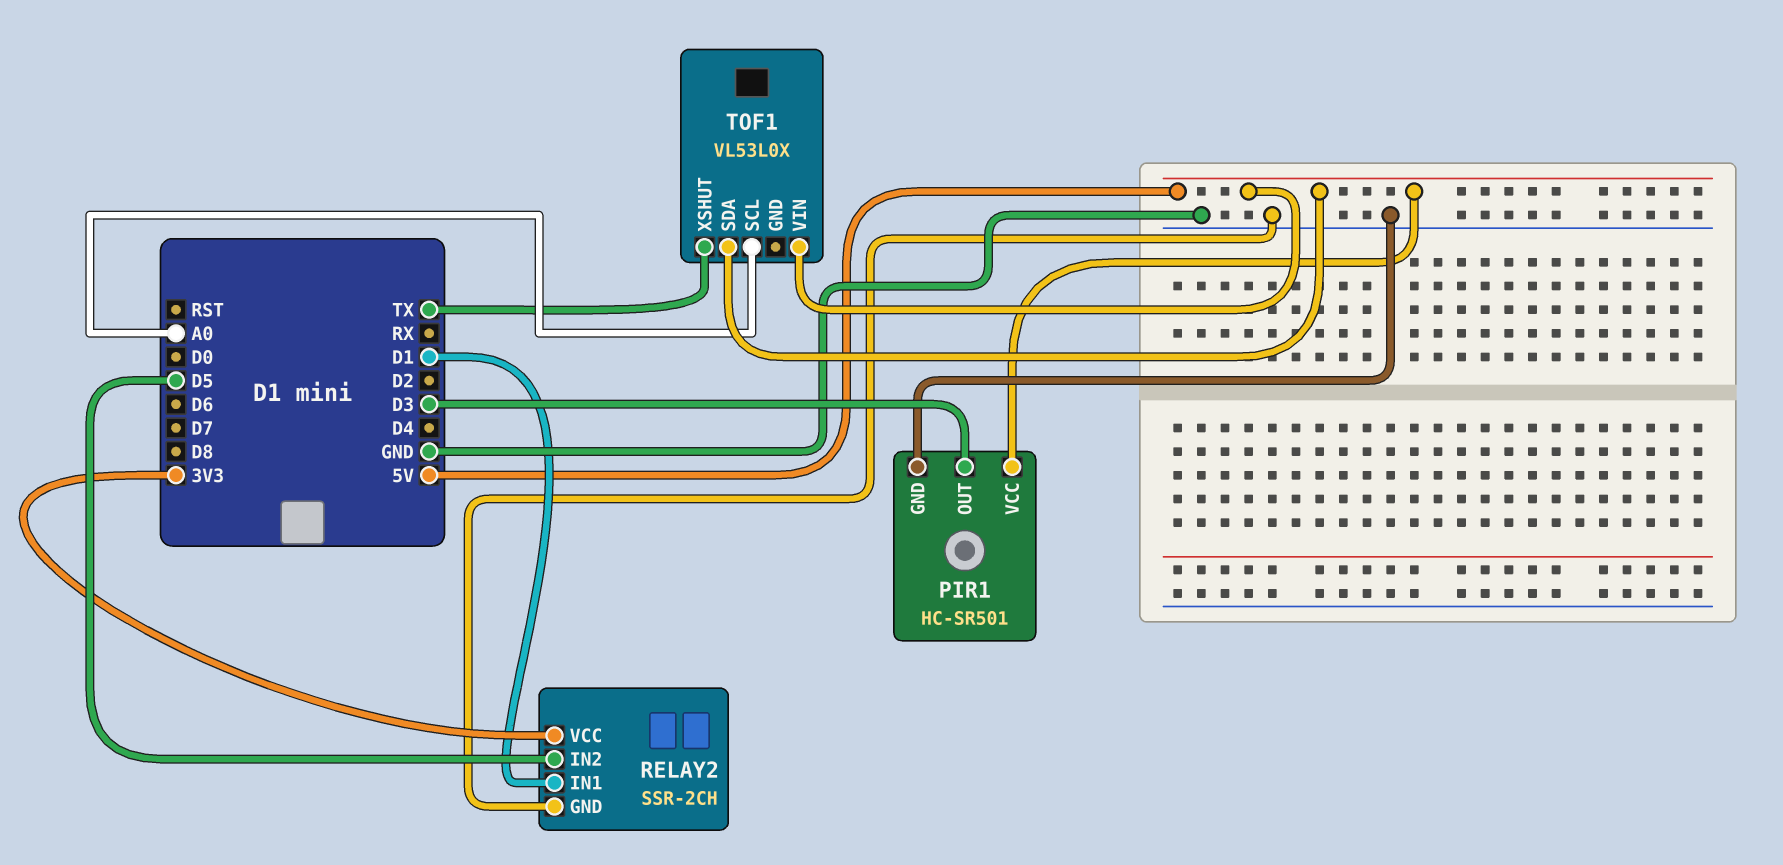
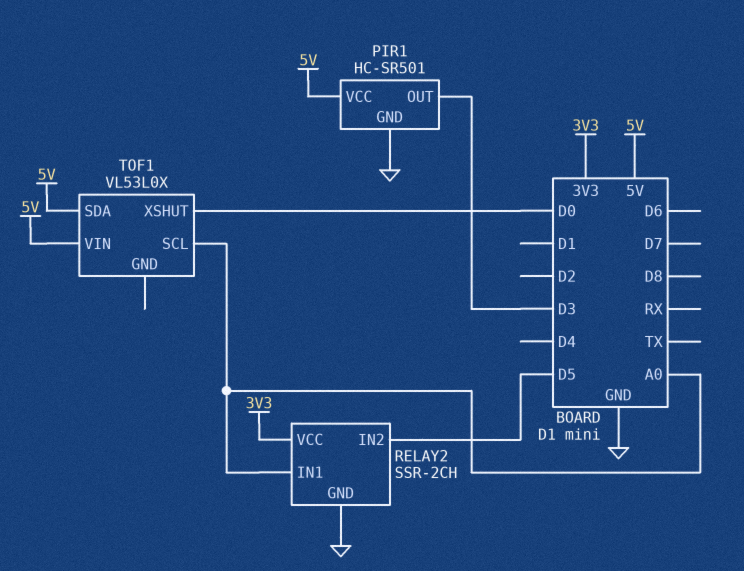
RELAY2 pin IN1: D1 -> A0
TOF1 pin XSHUT: TX -> D0

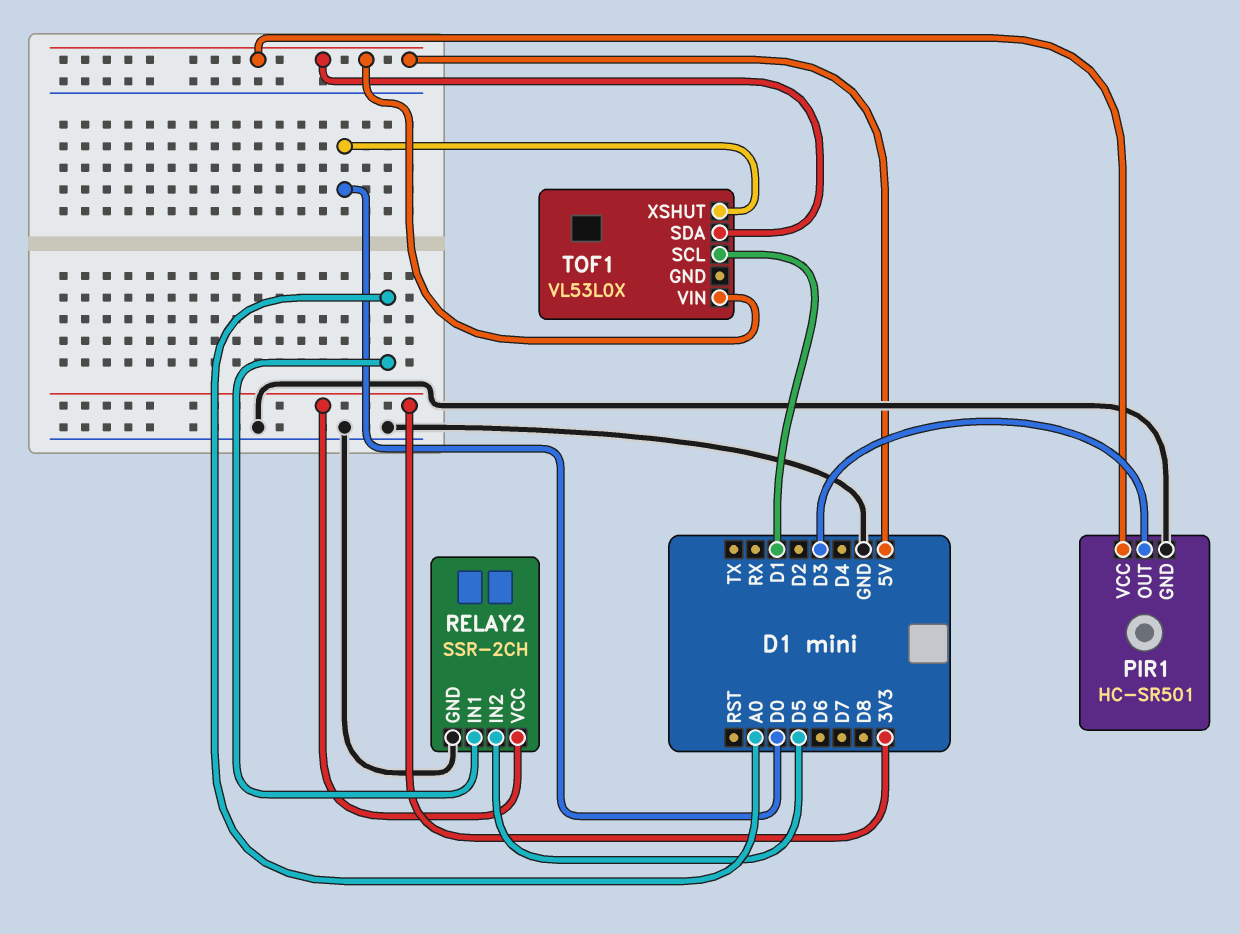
TOF1 pin SCL: A0 -> D1

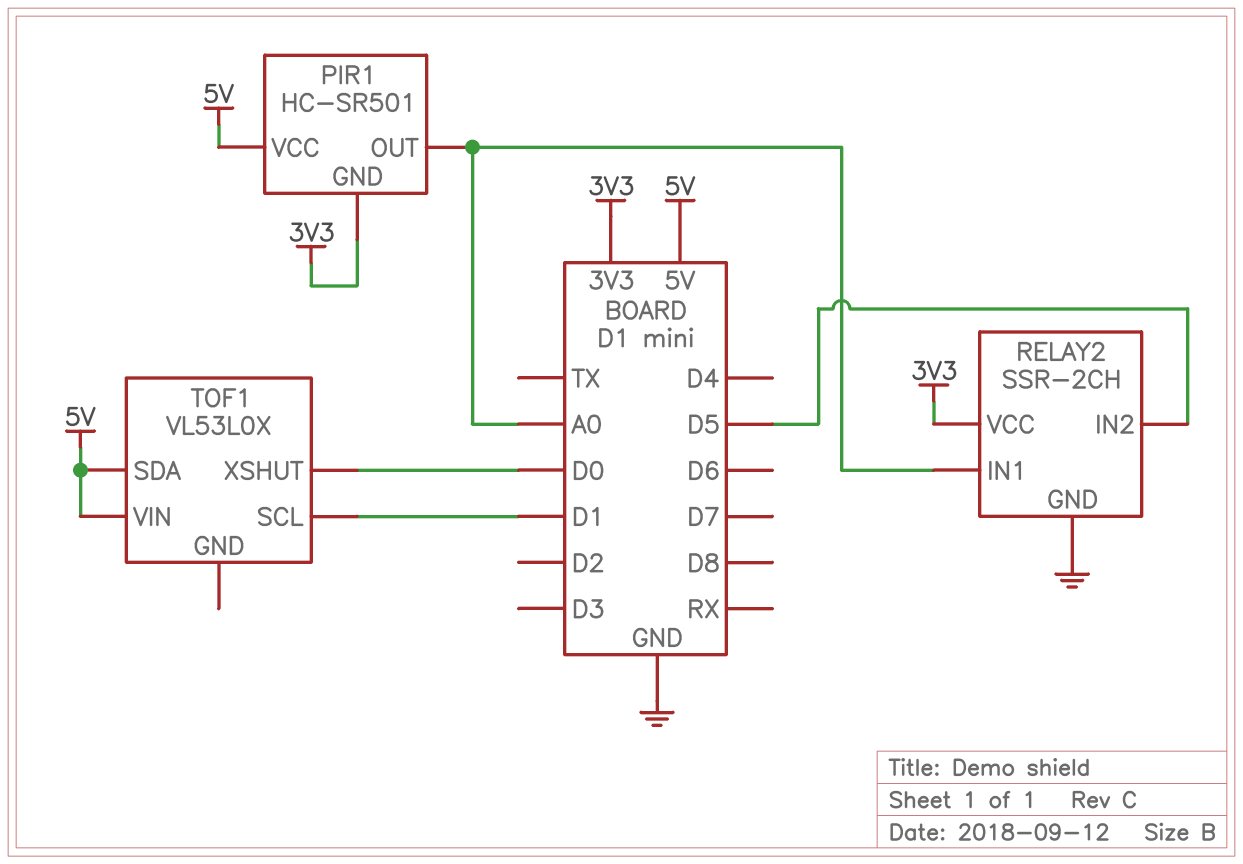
PIR1 pin GND: GND -> 3V3
PIR1 pin OUT: D3 -> A0

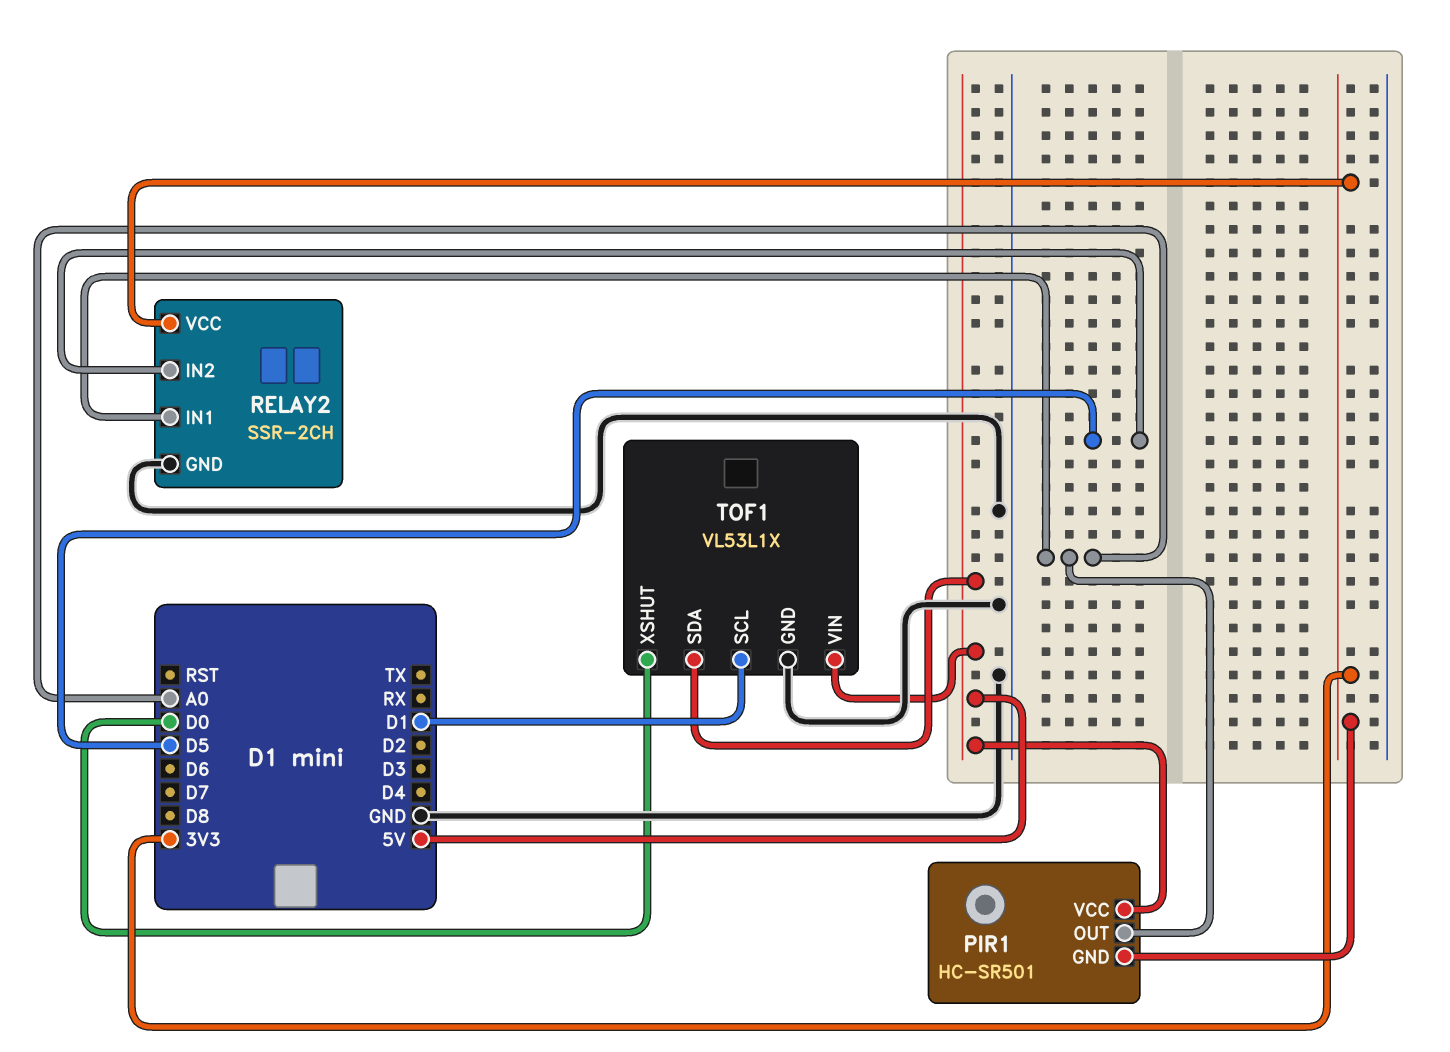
TOF1: VL53L0X -> VL53L1X
TOF1 pin GND: none -> GND

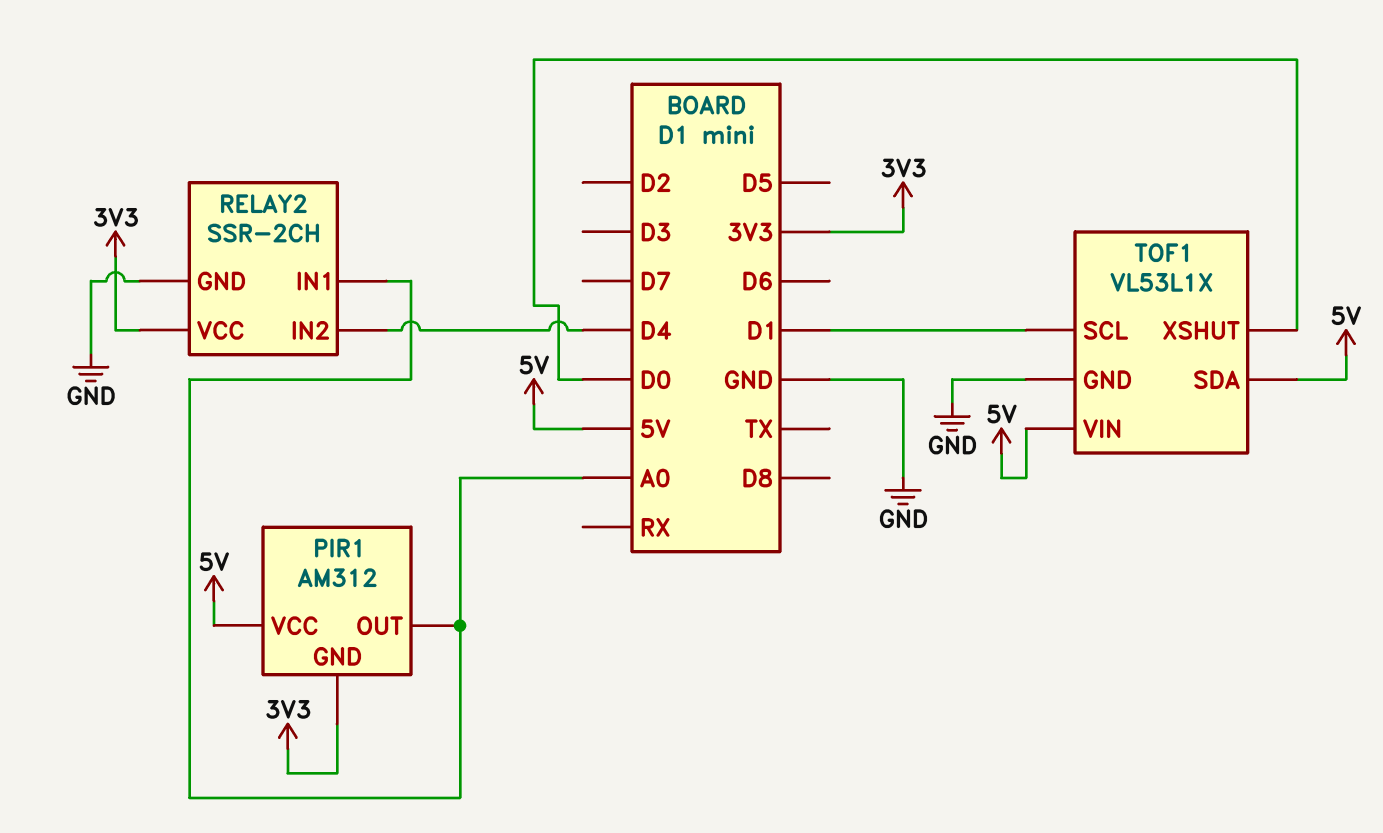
PIR1: HC-SR501 -> AM312
RELAY2 pin IN2: D5 -> D4

